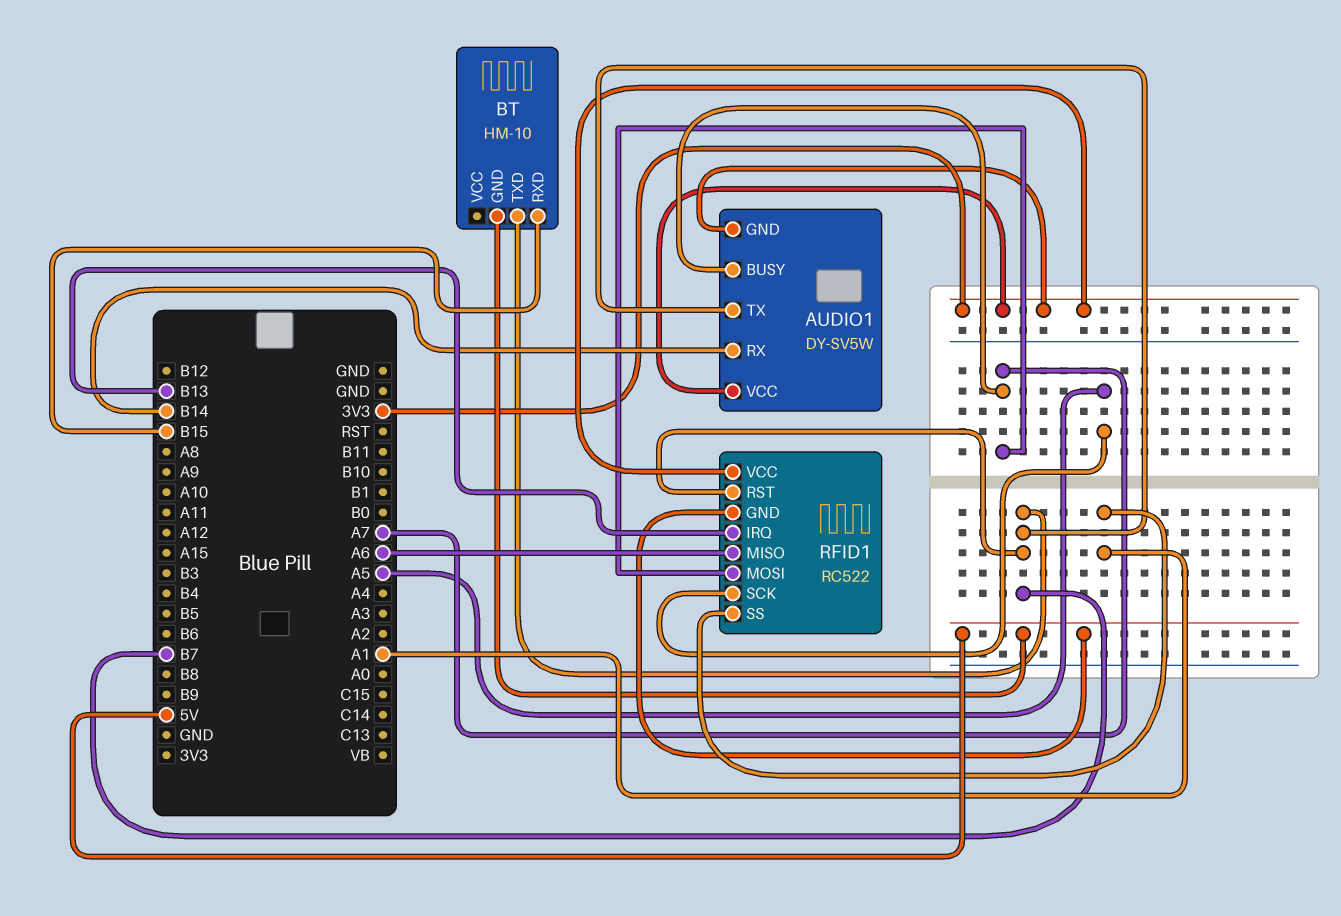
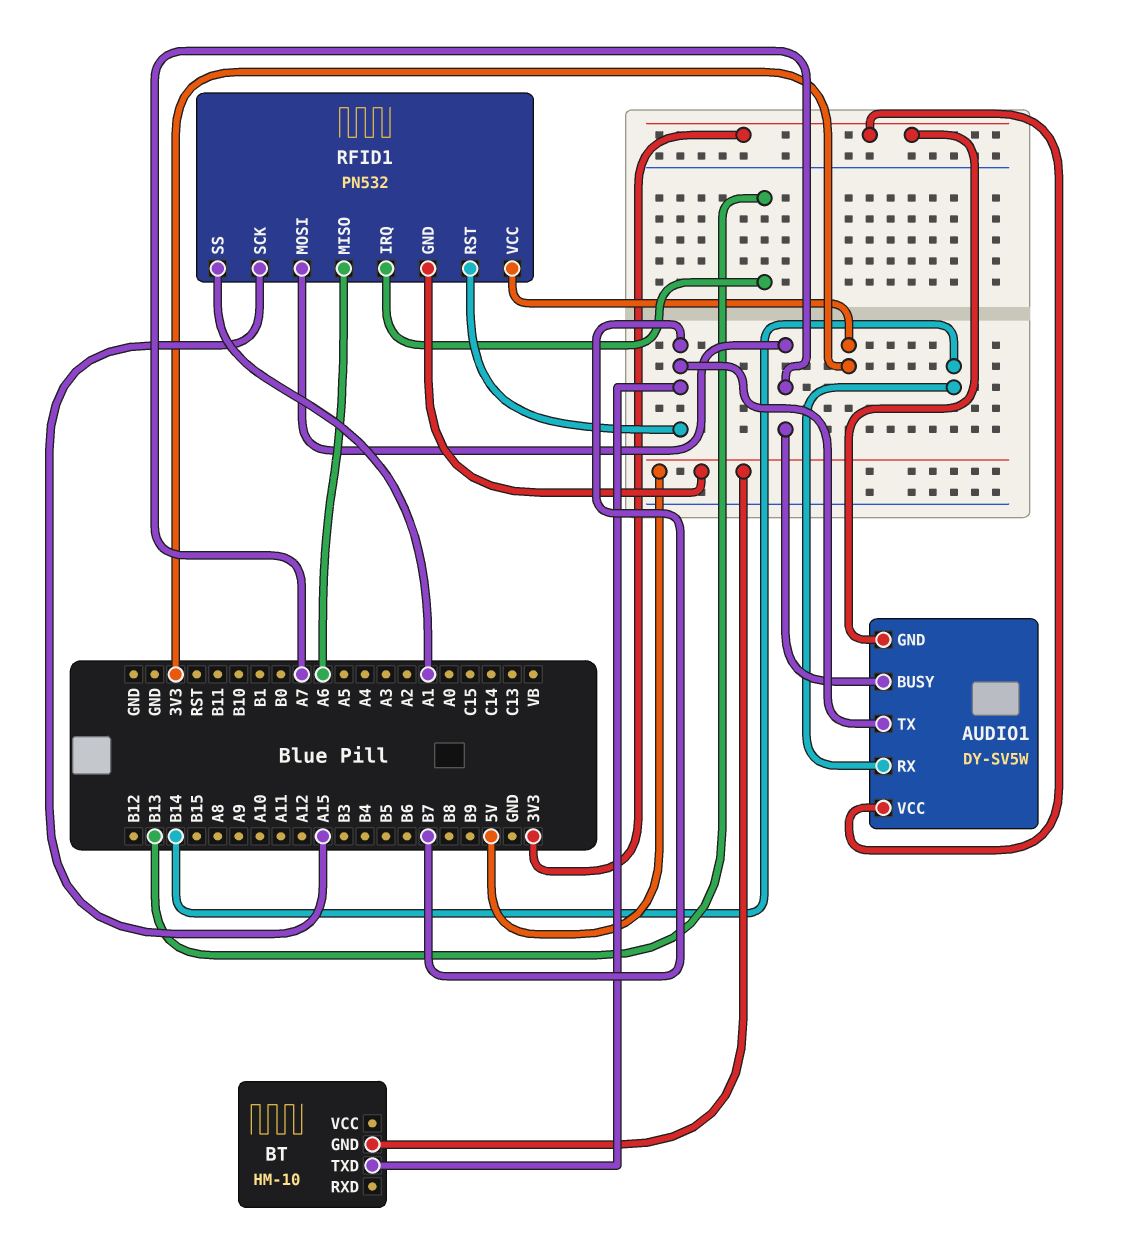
BT pin RXD: B15 -> none
RFID1: RC522 -> PN532
RFID1 pin SCK: A5 -> A15

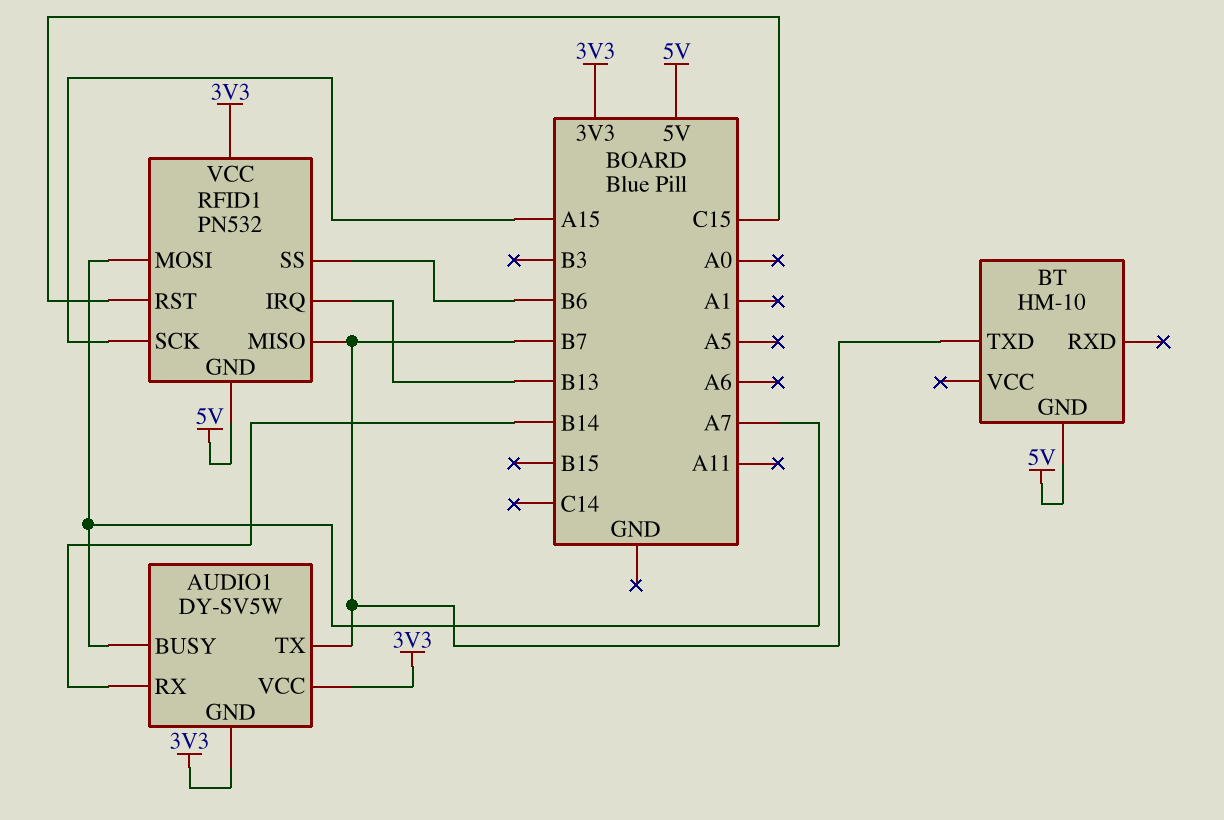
RFID1 pin MISO: A6 -> B7
RFID1 pin RST: B7 -> C15
RFID1 pin SS: A1 -> B6

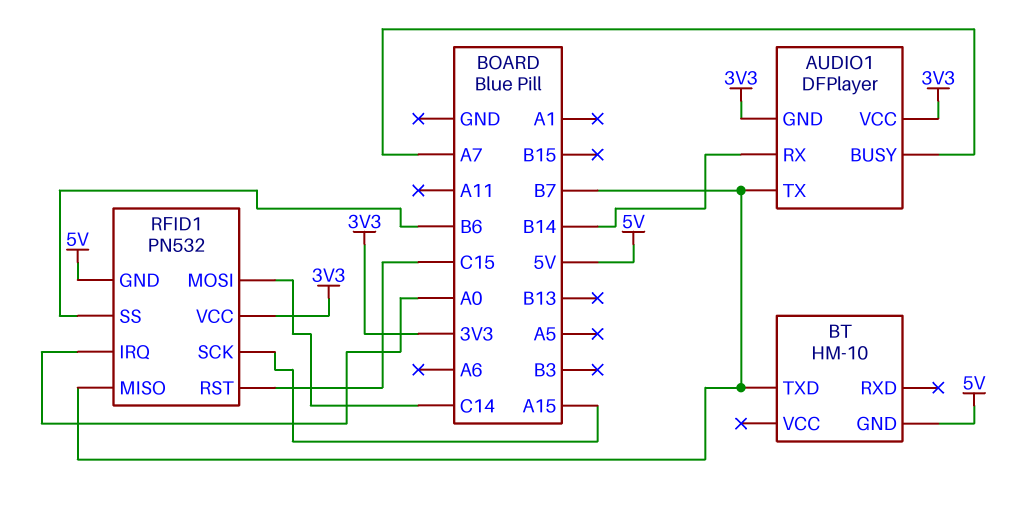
AUDIO1: DY-SV5W -> DFPlayer
RFID1 pin IRQ: B13 -> A0
RFID1 pin MOSI: A7 -> C14

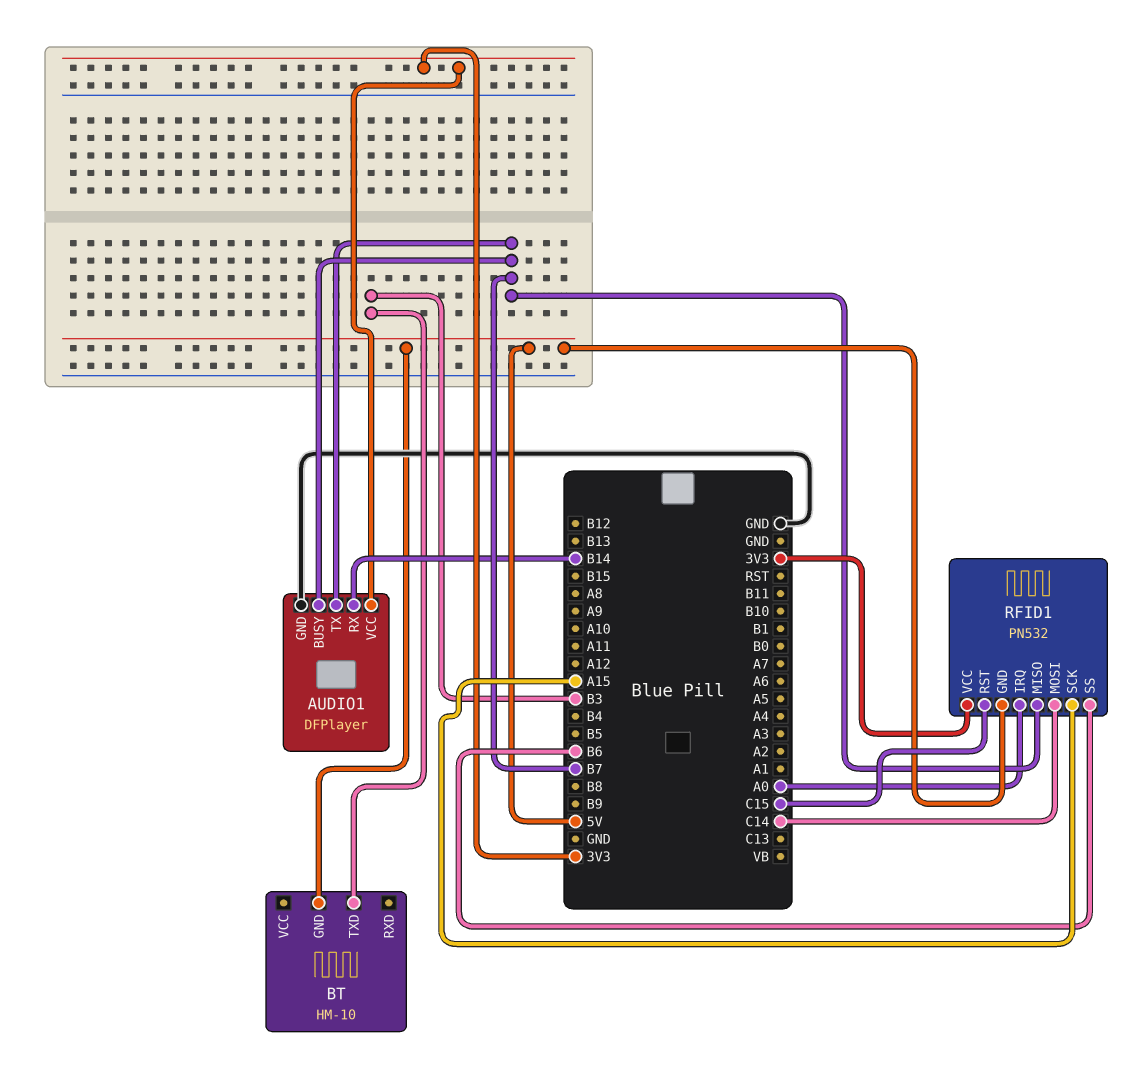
AUDIO1 pin BUSY: A7 -> B7
AUDIO1 pin GND: 3V3 -> GND
BT pin TXD: B7 -> B3

